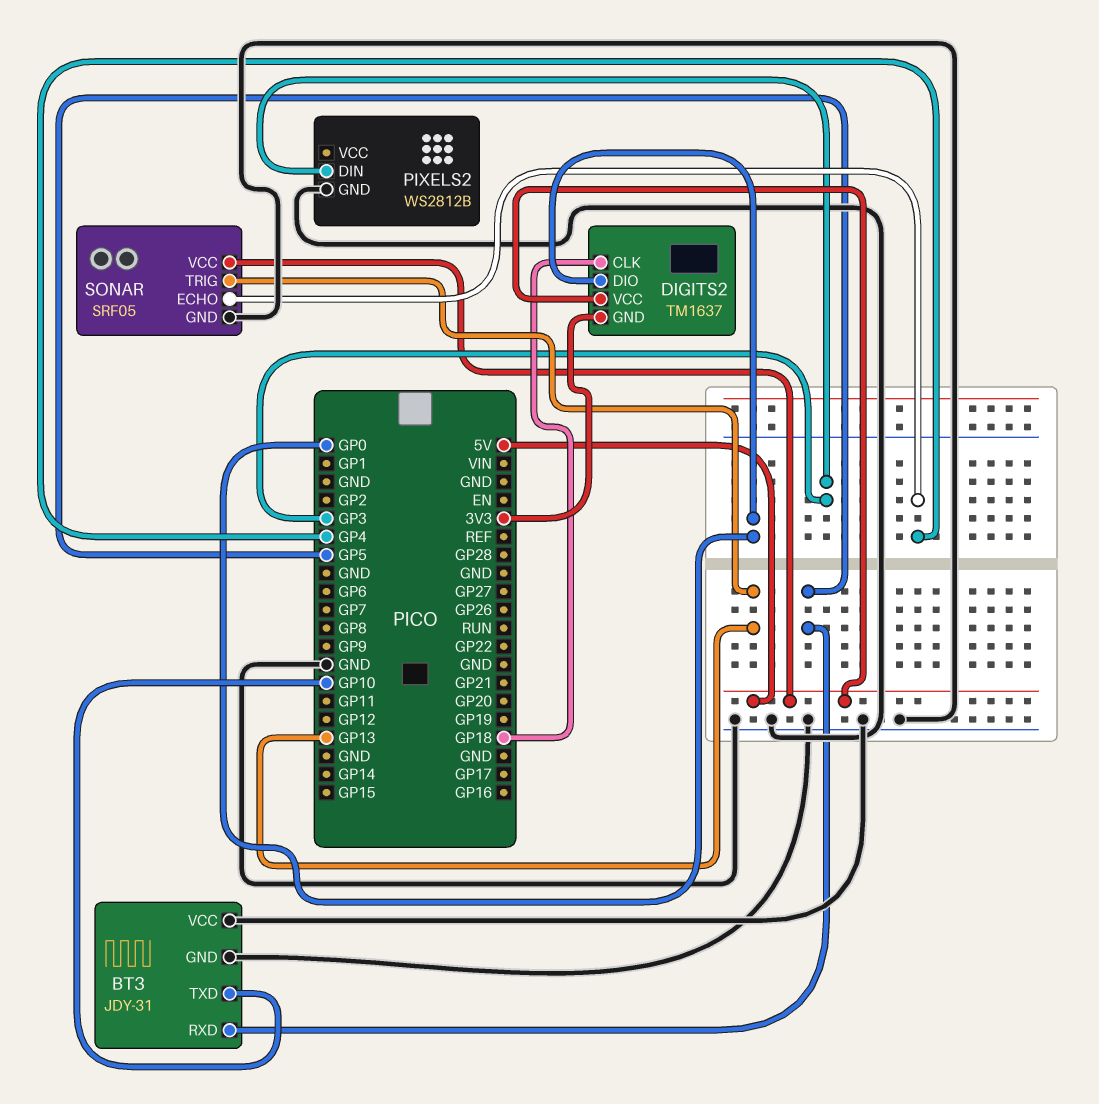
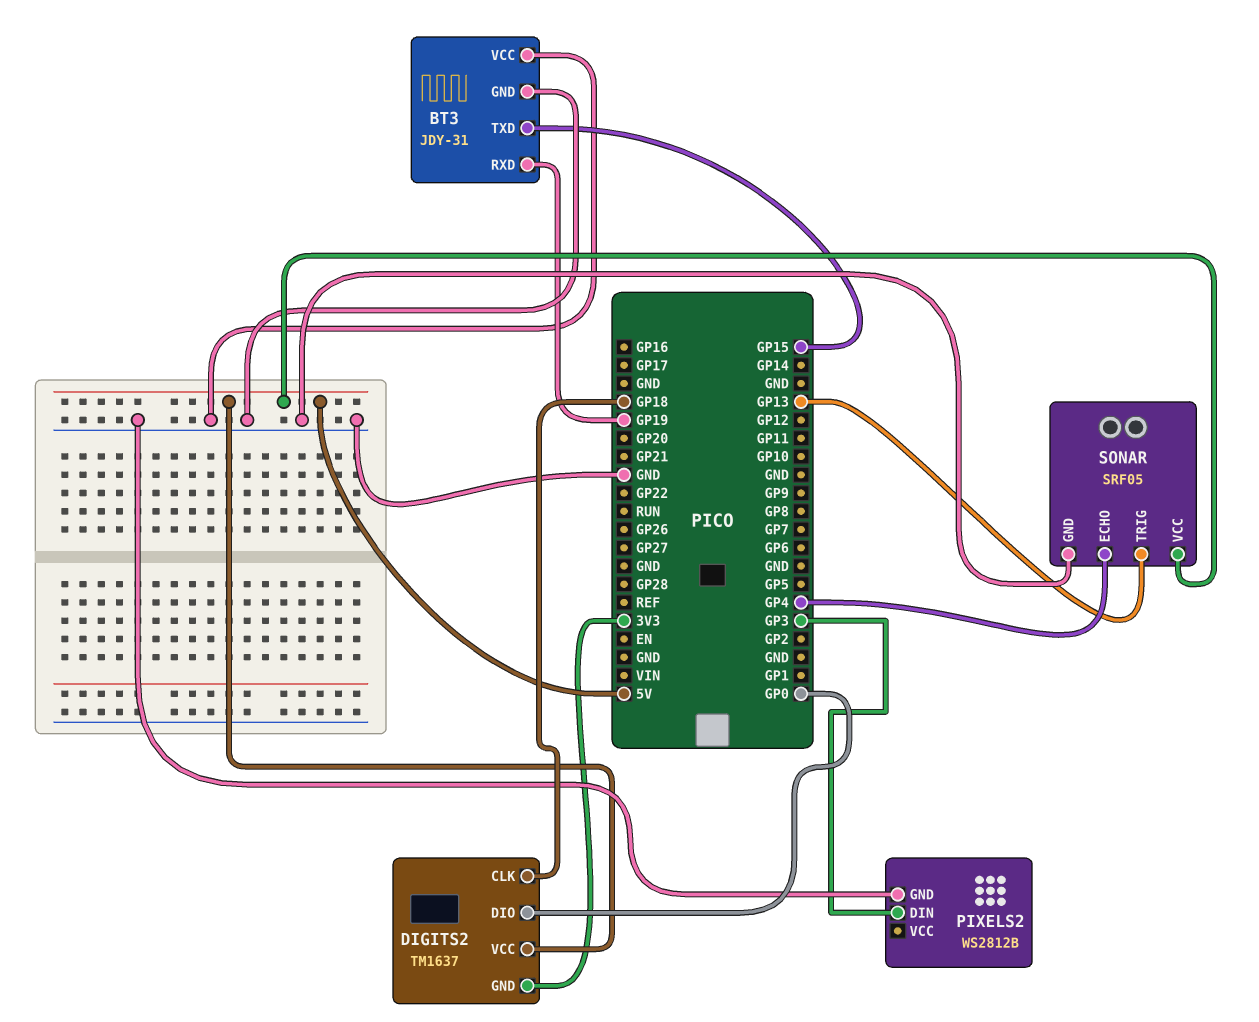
BT3 pin RXD: GP5 -> GP19
BT3 pin TXD: GP10 -> GP15

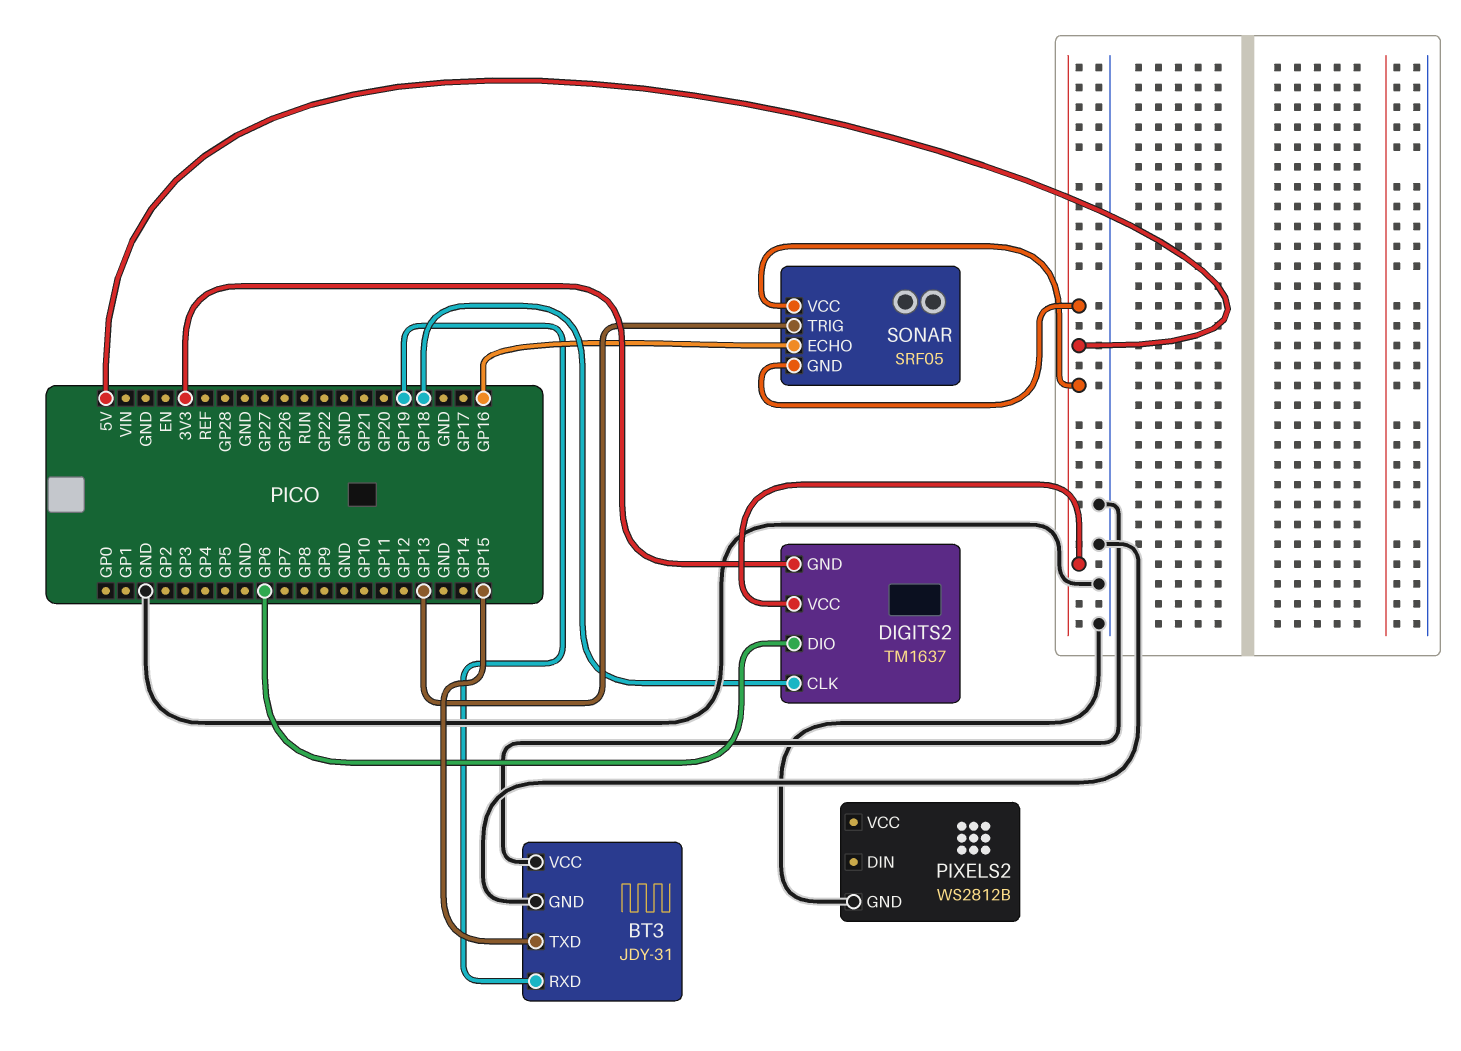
DIGITS2 pin DIO: GP0 -> GP6
PIXELS2 pin DIN: GP3 -> none
SONAR pin ECHO: GP4 -> GP16
SONAR pin GND: GND -> 5V

